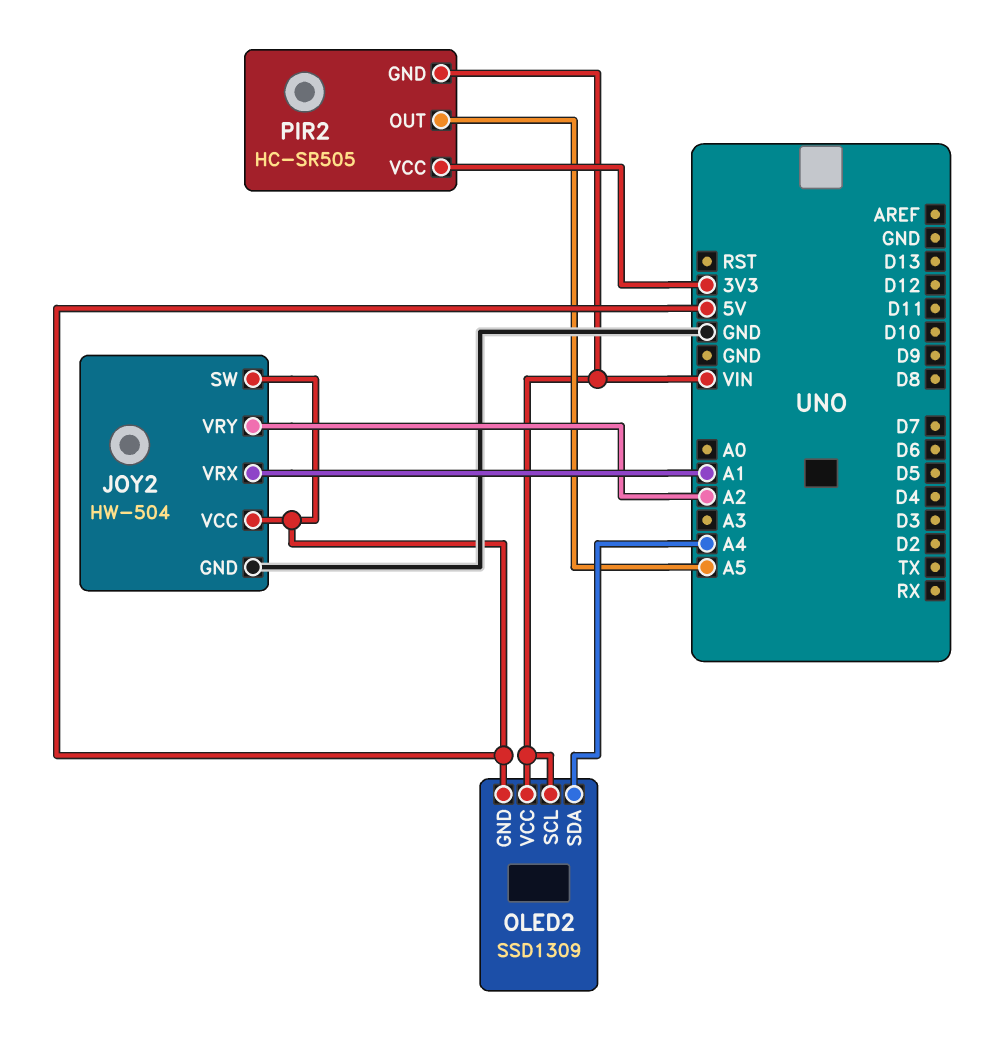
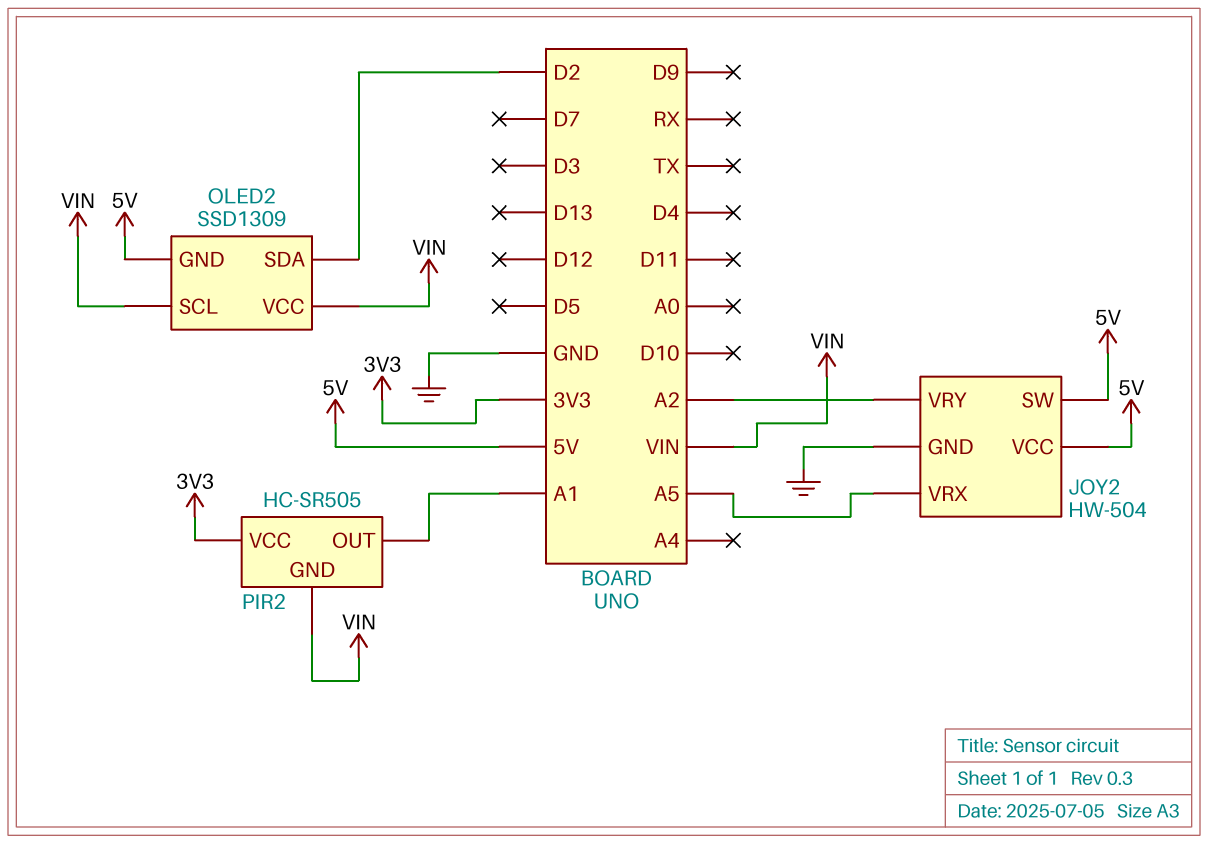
JOY2 pin VRX: A1 -> A5
OLED2 pin SDA: A4 -> D2
PIR2 pin OUT: A5 -> A1

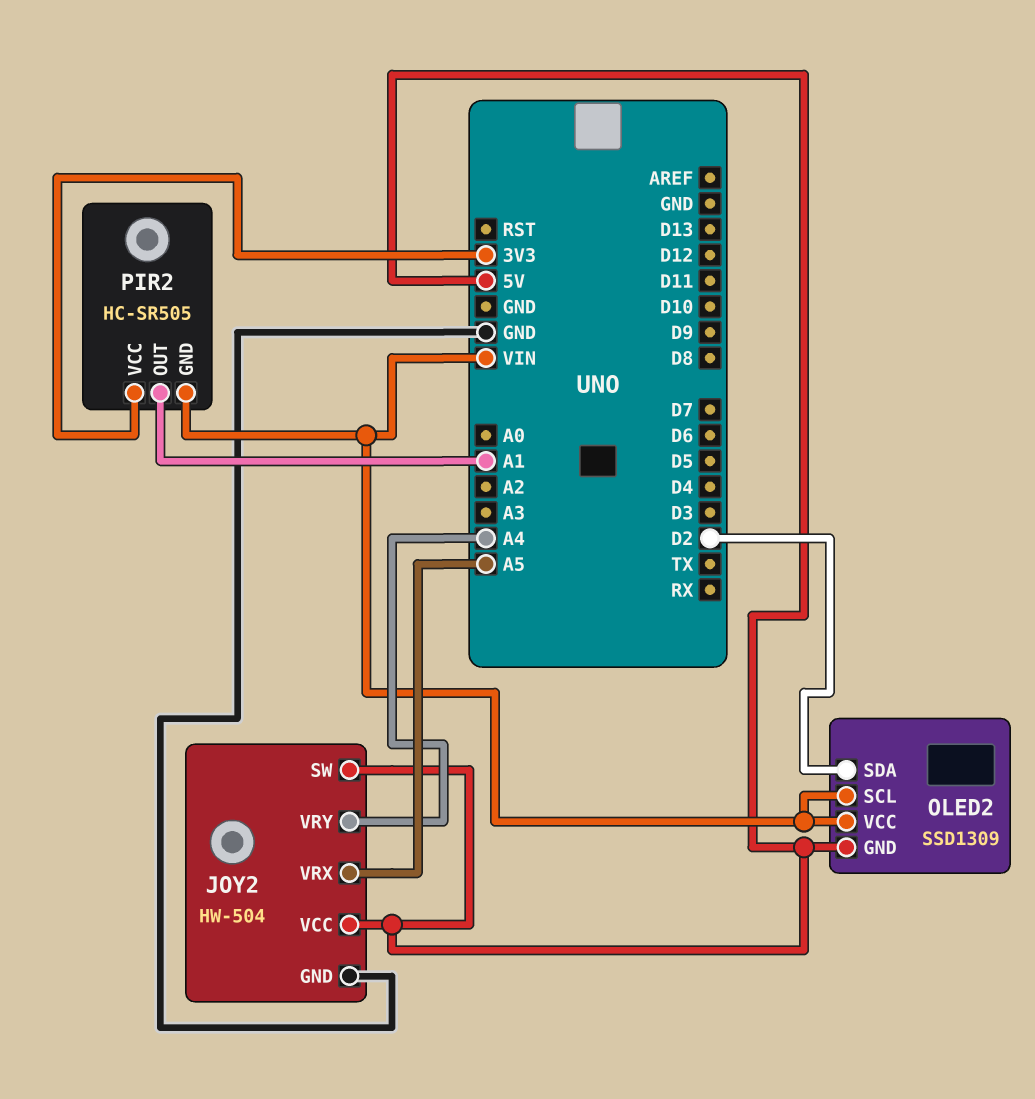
JOY2 pin VRY: A2 -> A4

